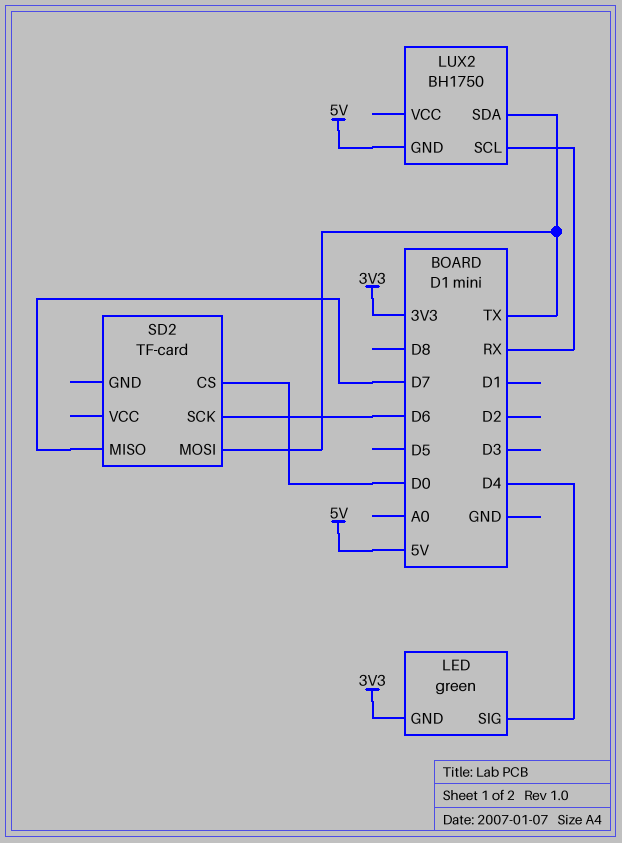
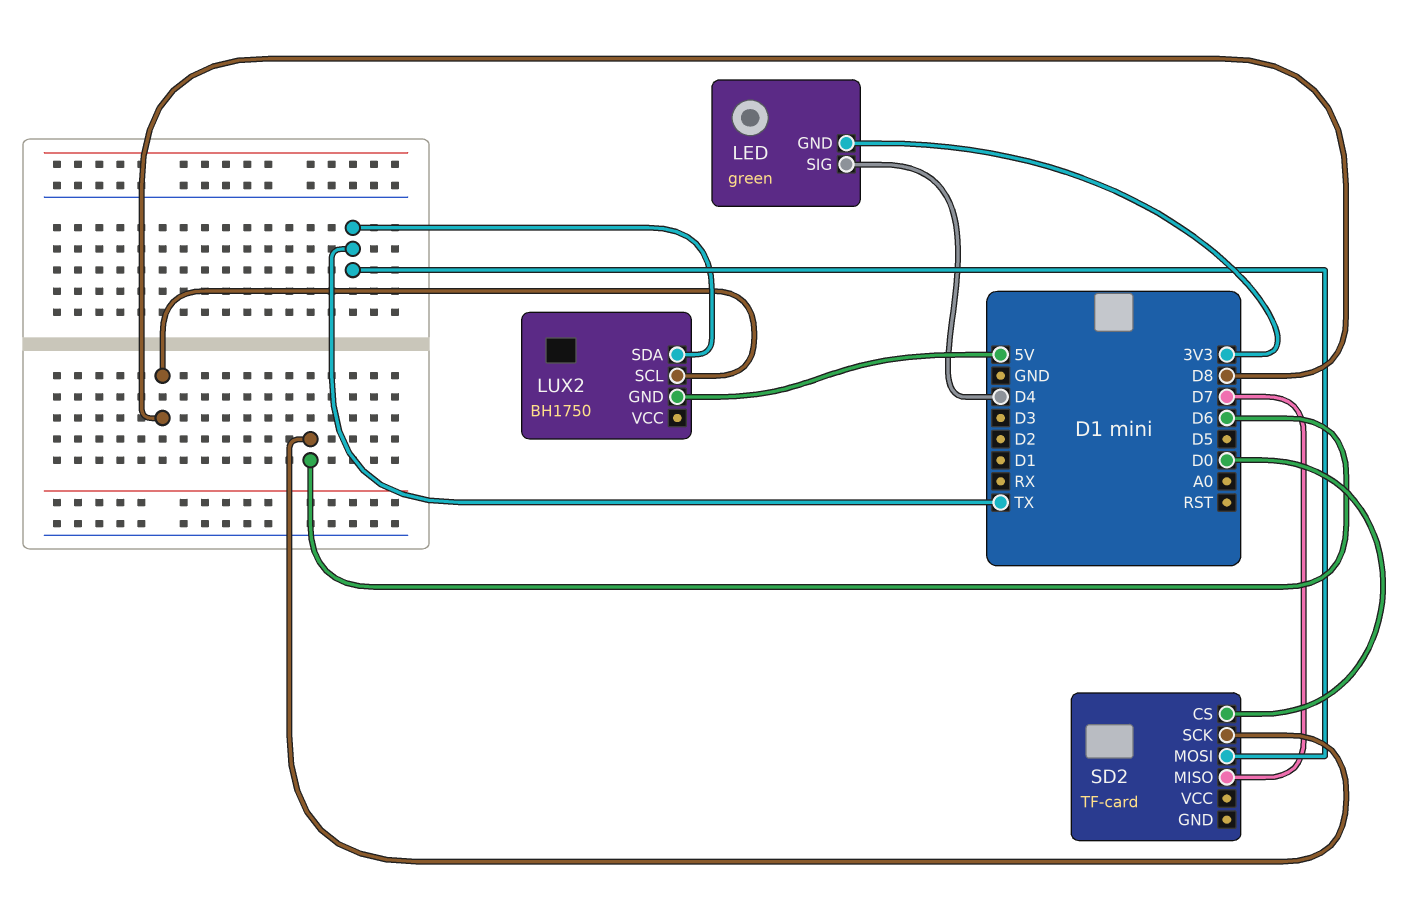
LUX2 pin SCL: RX -> D8

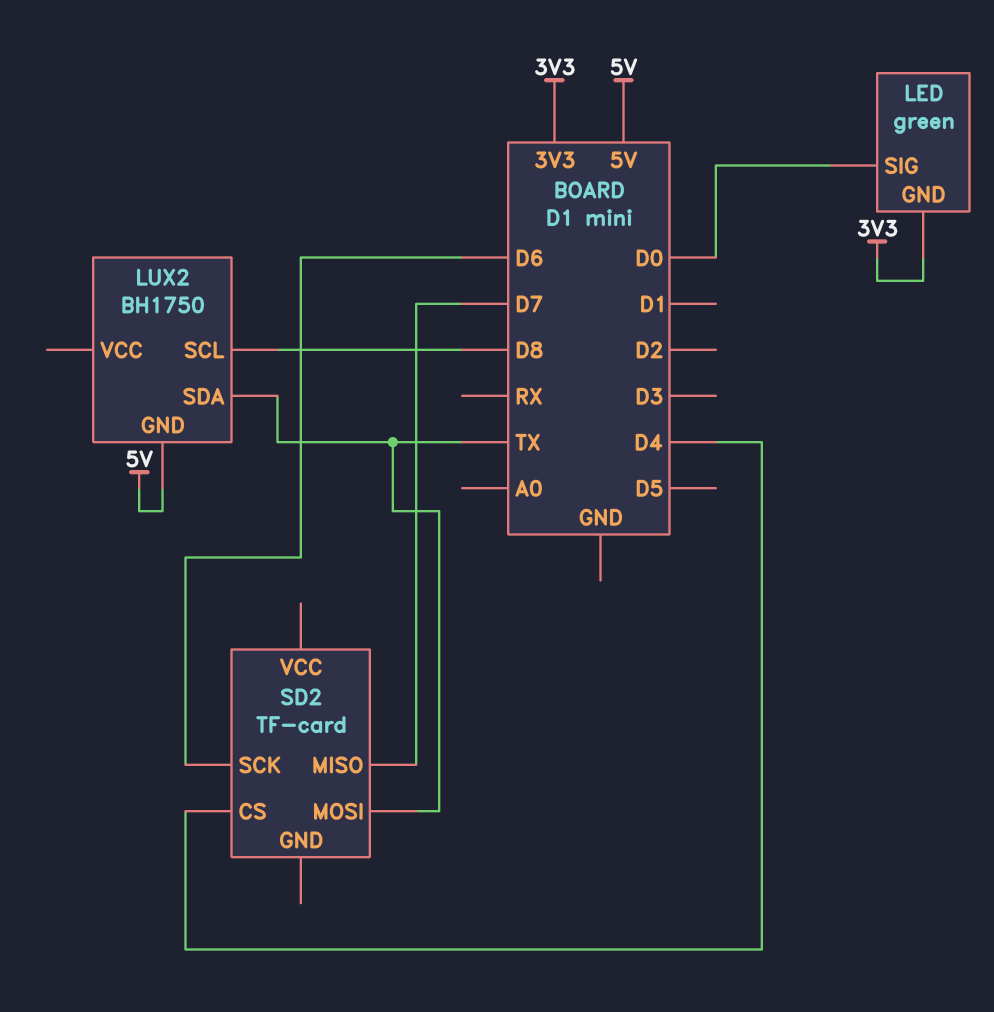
LED pin SIG: D4 -> D0
SD2 pin CS: D0 -> D4

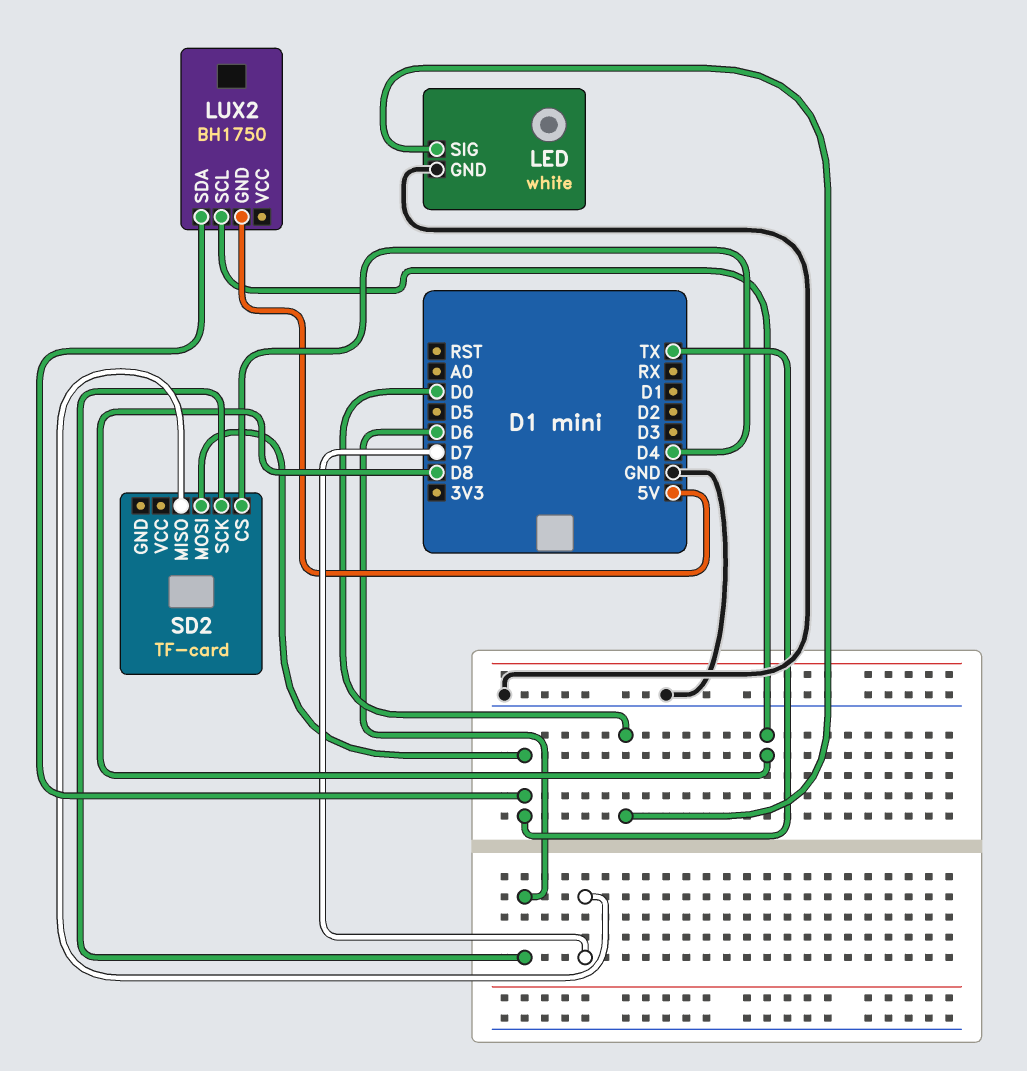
LED: green -> white
LED pin GND: 3V3 -> GND

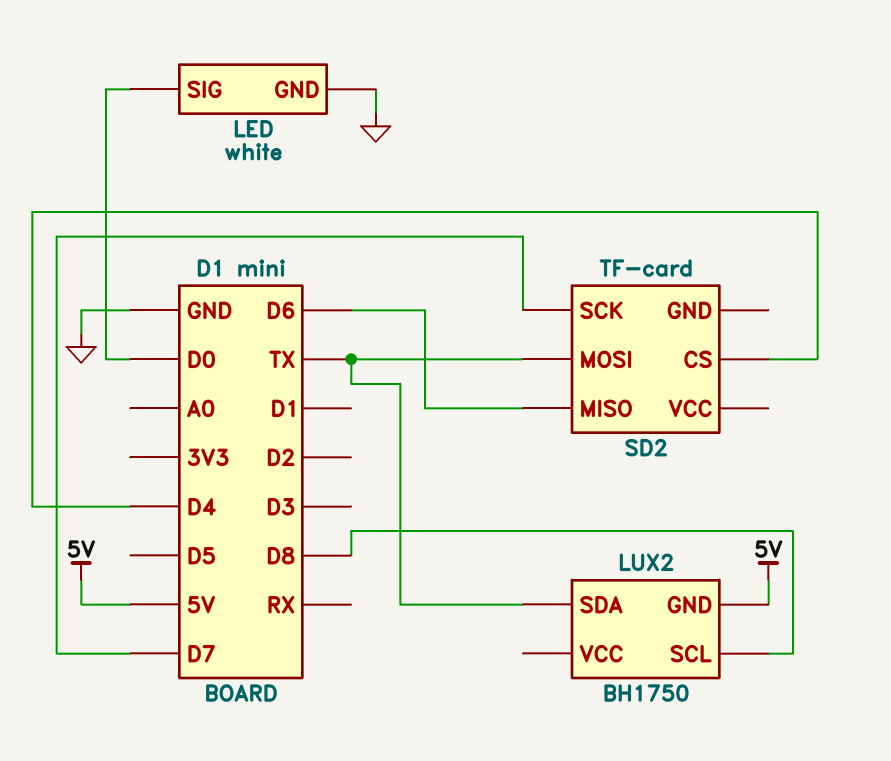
SD2 pin MISO: D7 -> D6
SD2 pin SCK: D6 -> D7

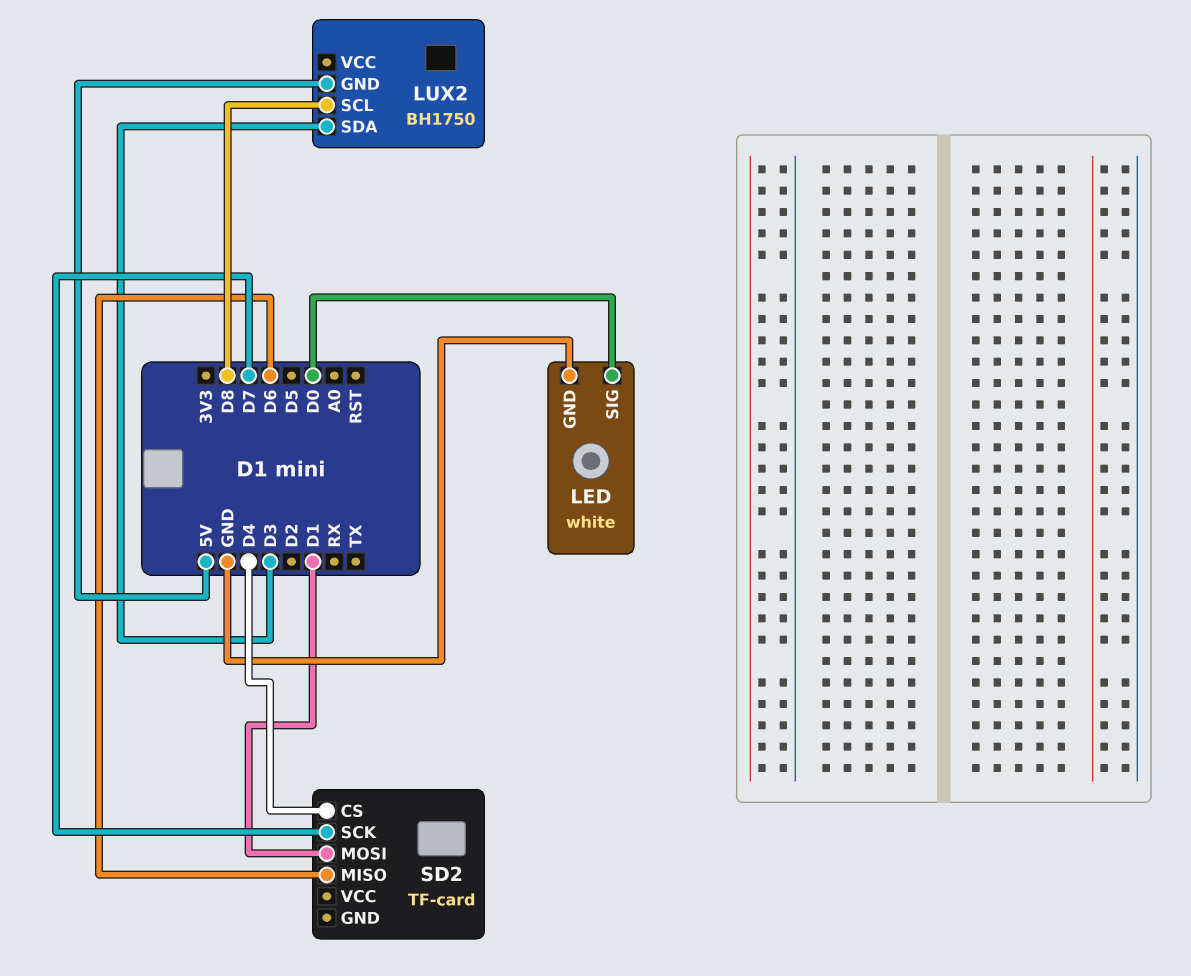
LUX2 pin SDA: TX -> D3
SD2 pin MOSI: TX -> D1

